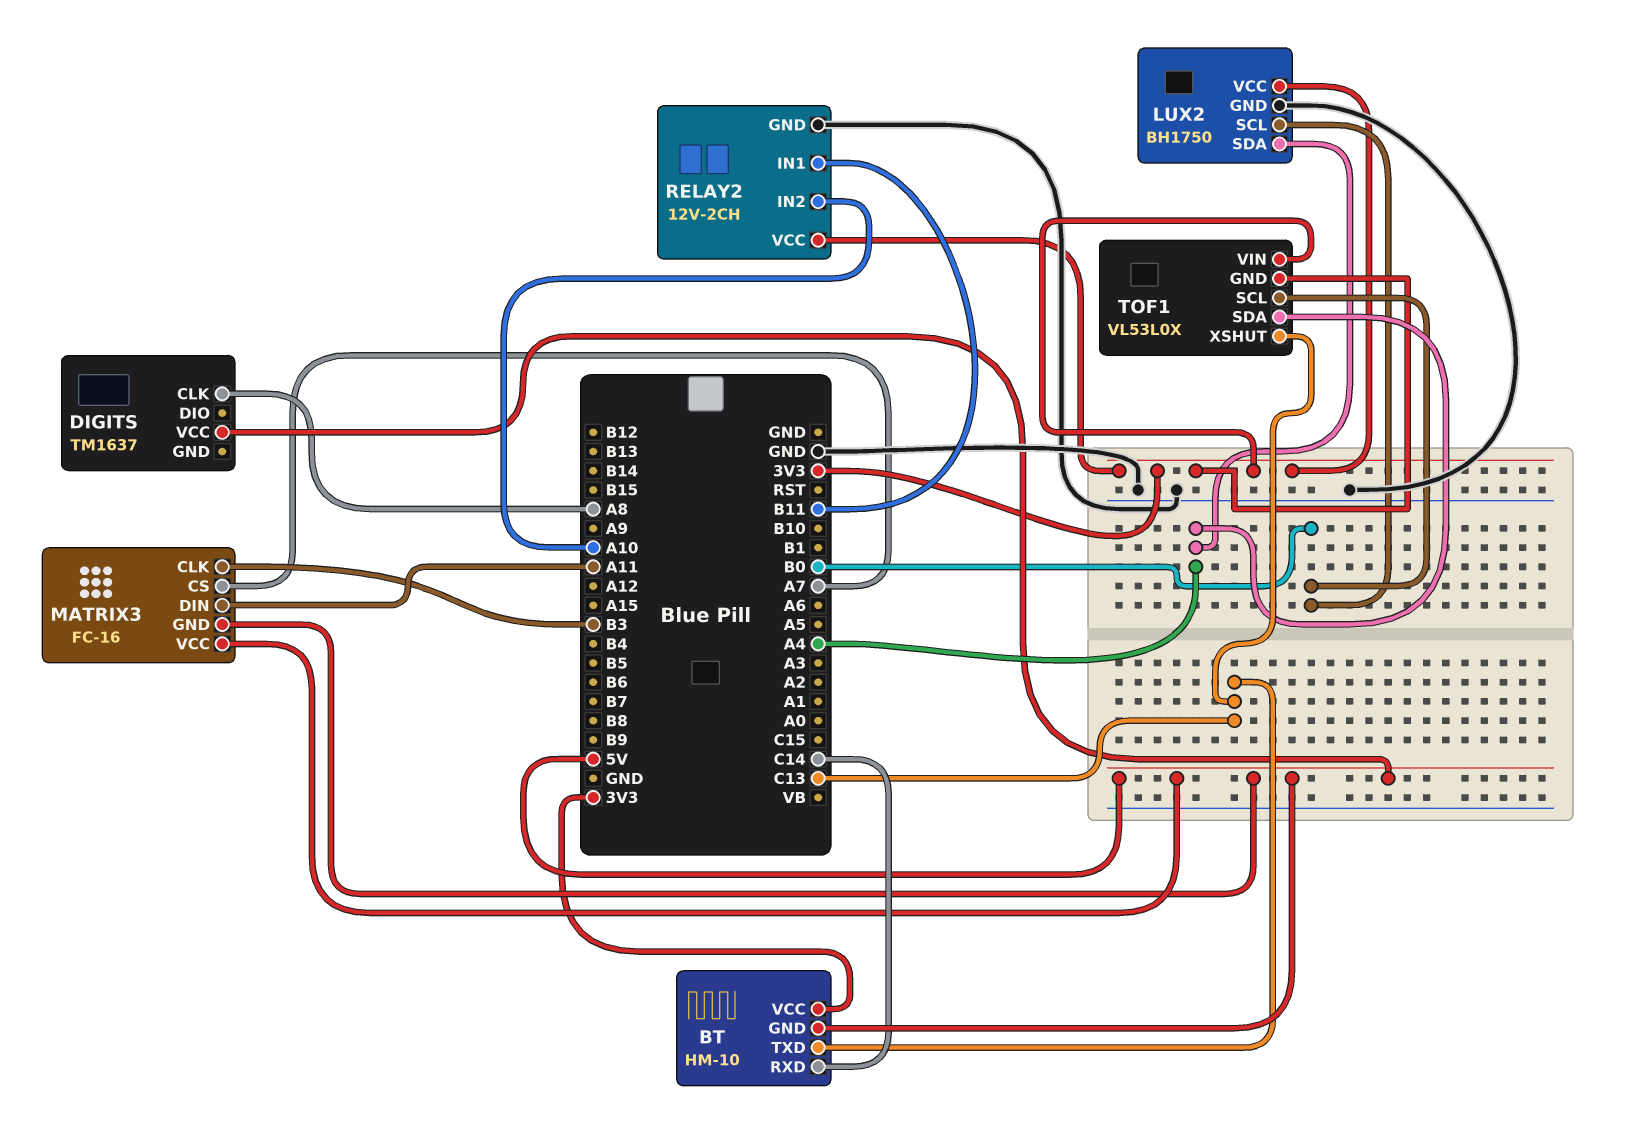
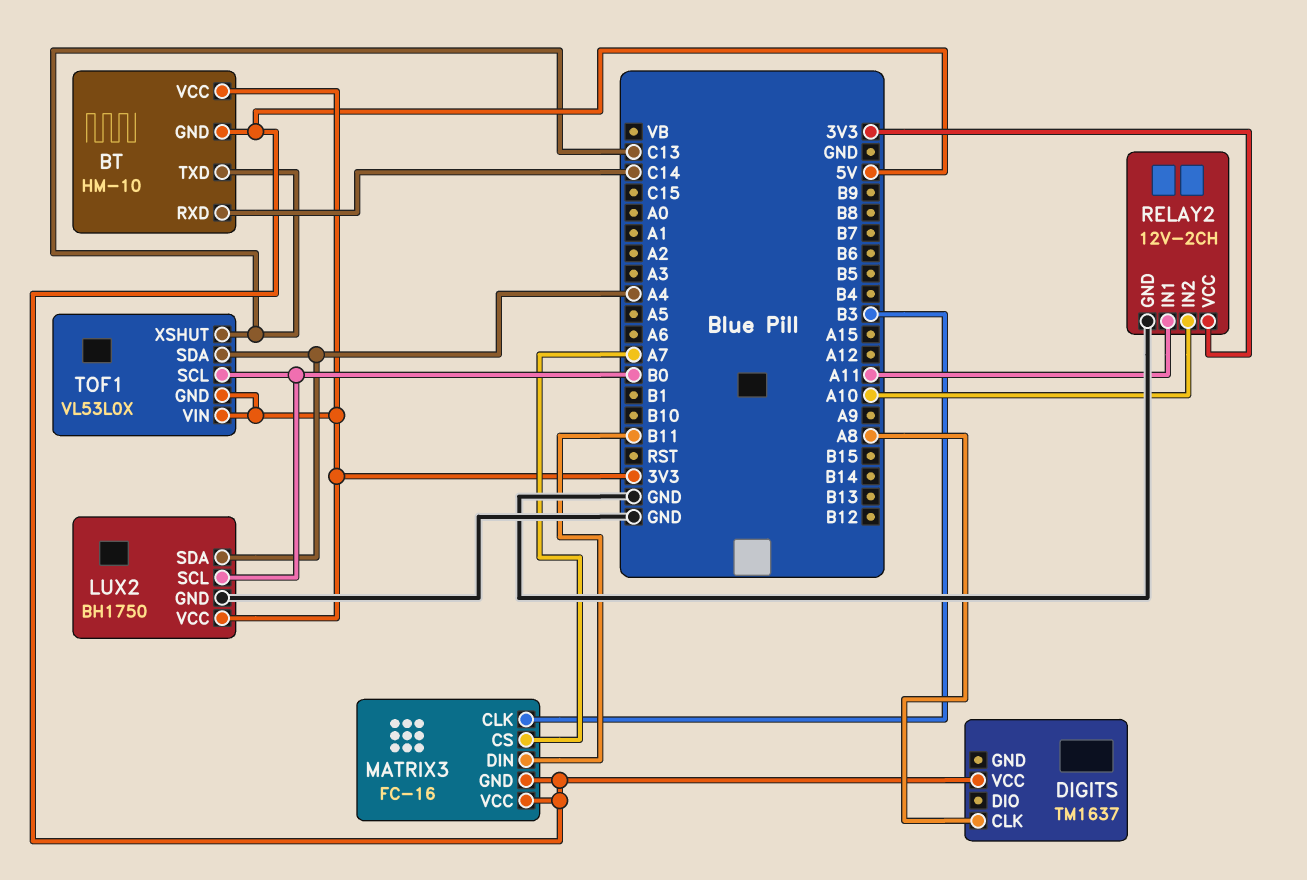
MATRIX3 pin DIN: A11 -> B11
RELAY2 pin IN1: B11 -> A11

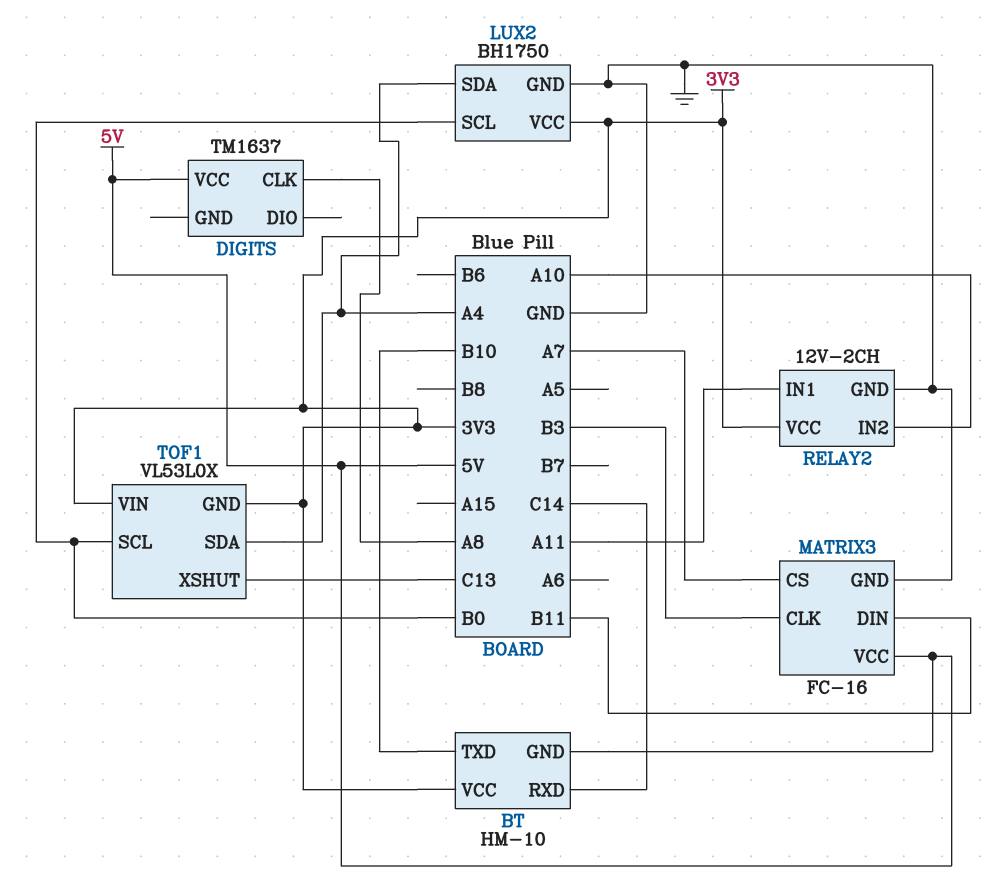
BT pin TXD: C13 -> B10
MATRIX3 pin GND: 5V -> GND

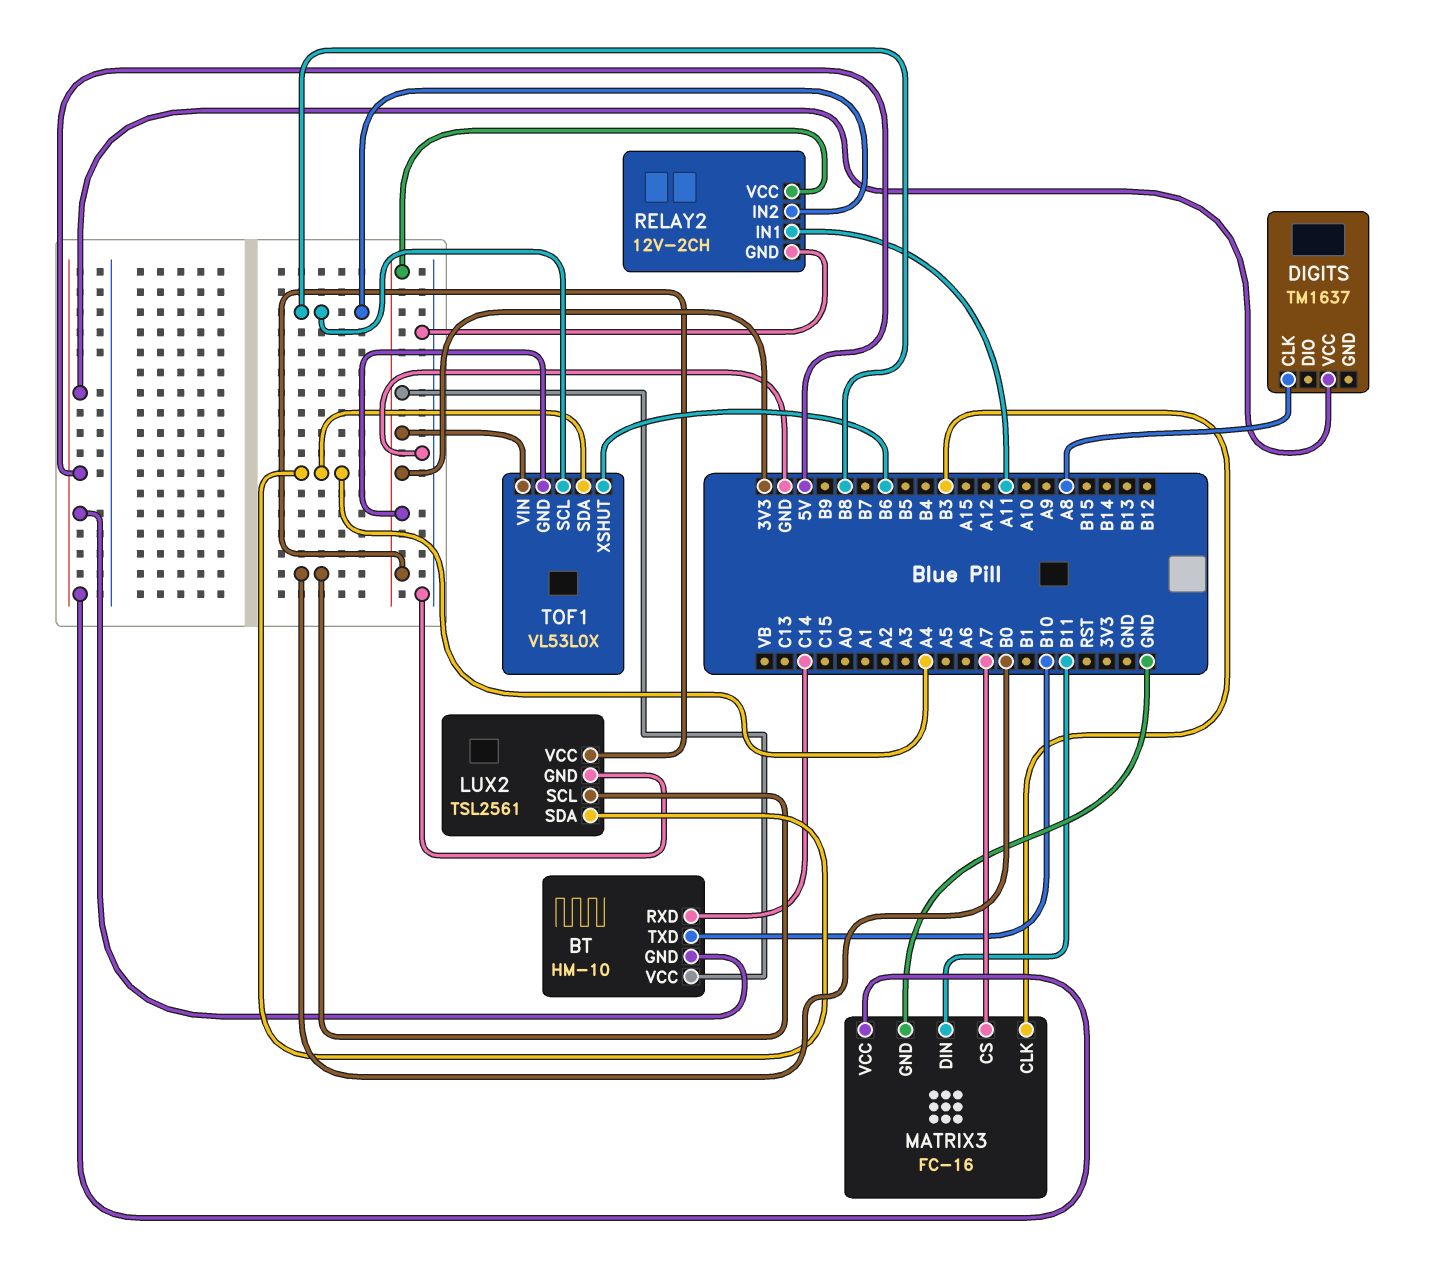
LUX2: BH1750 -> TSL2561
RELAY2 pin IN2: A10 -> B8
TOF1 pin SCL: B0 -> B8
TOF1 pin XSHUT: C13 -> B6

